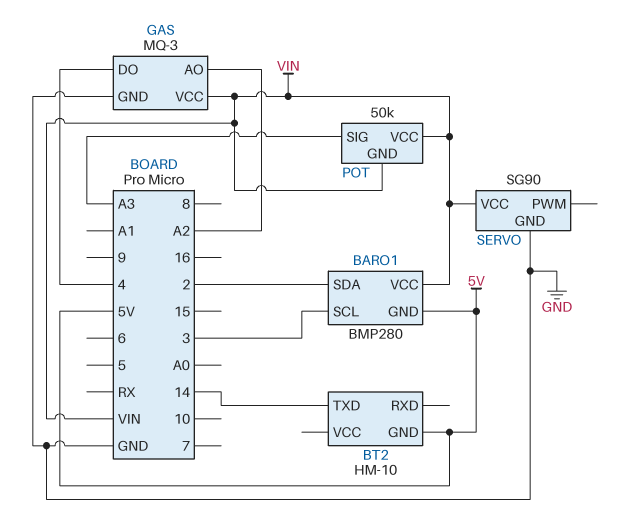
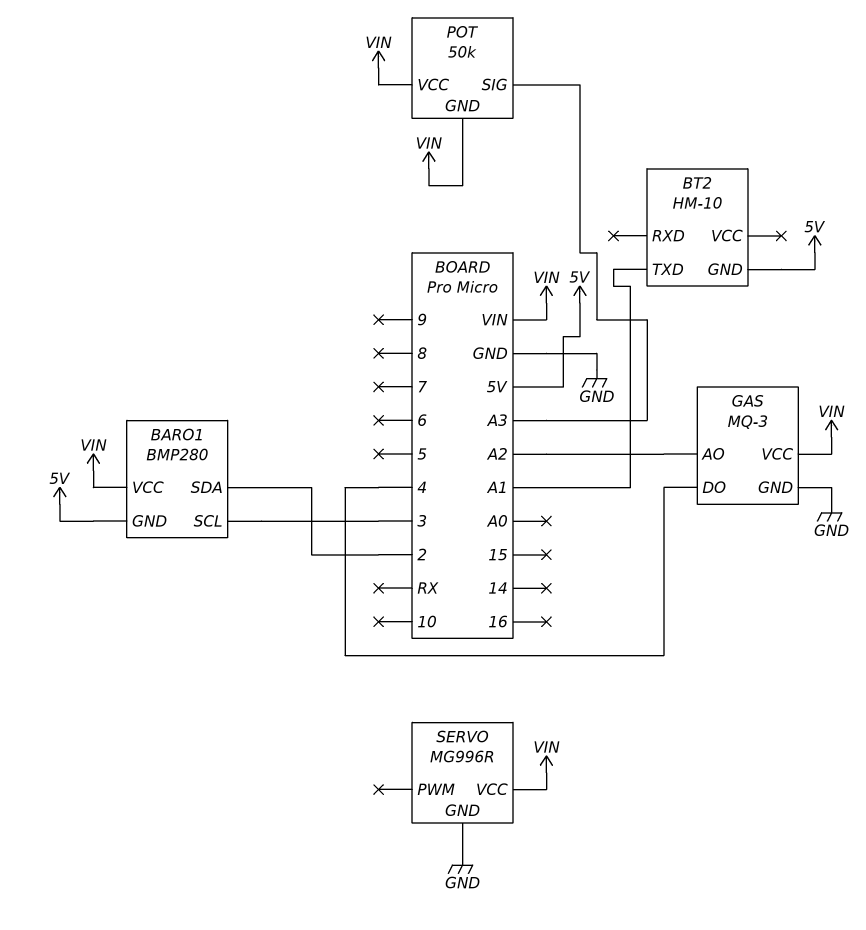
BT2 pin TXD: 14 -> A1
SERVO: SG90 -> MG996R

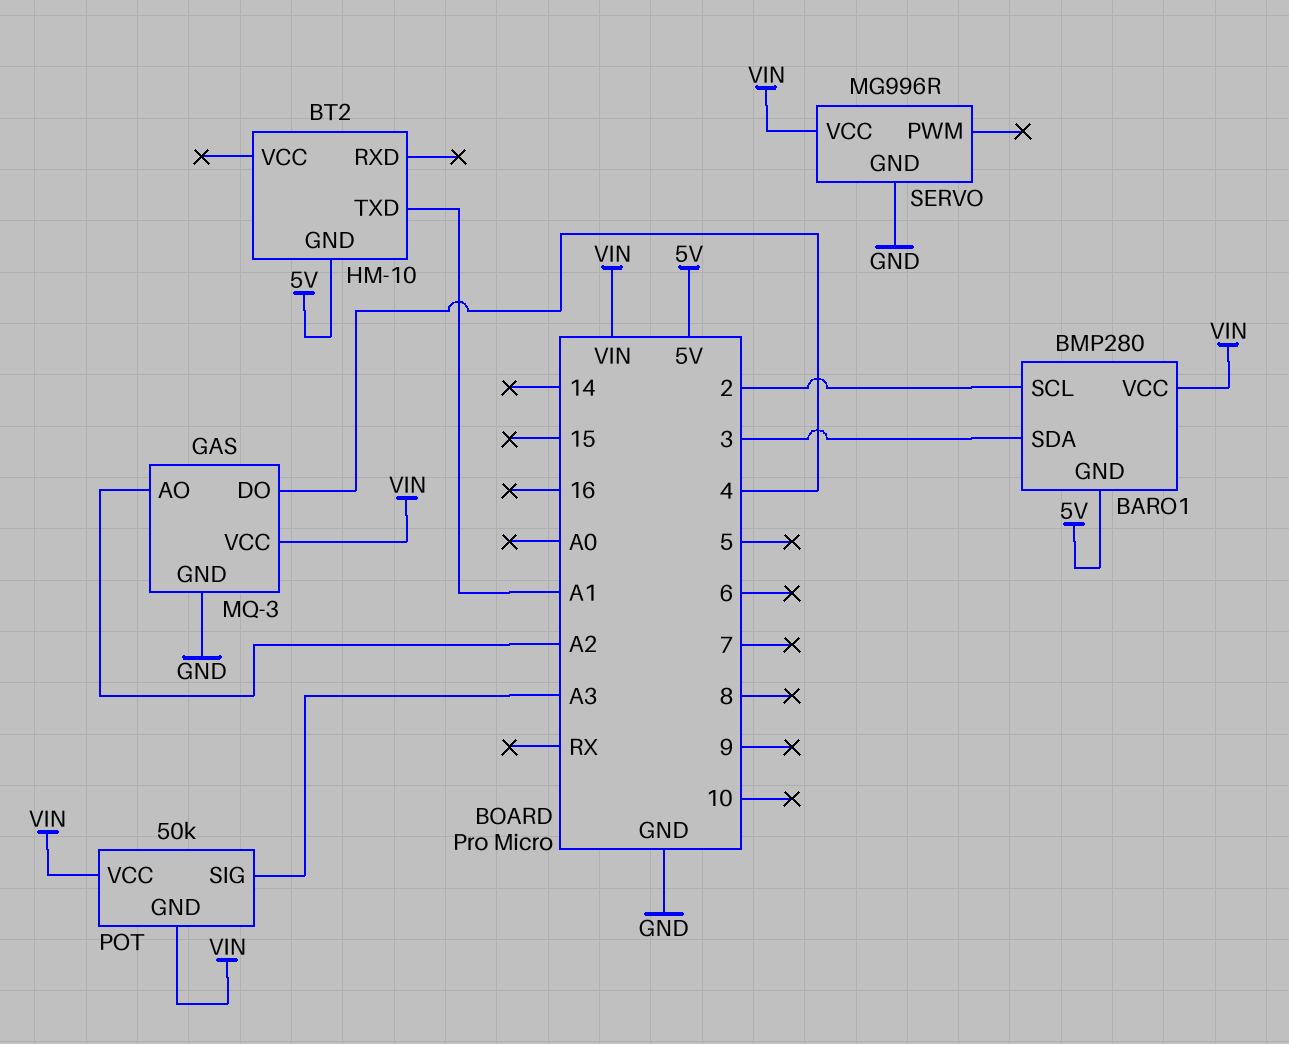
BARO1 pin SCL: 3 -> 2
BARO1 pin SDA: 2 -> 3

